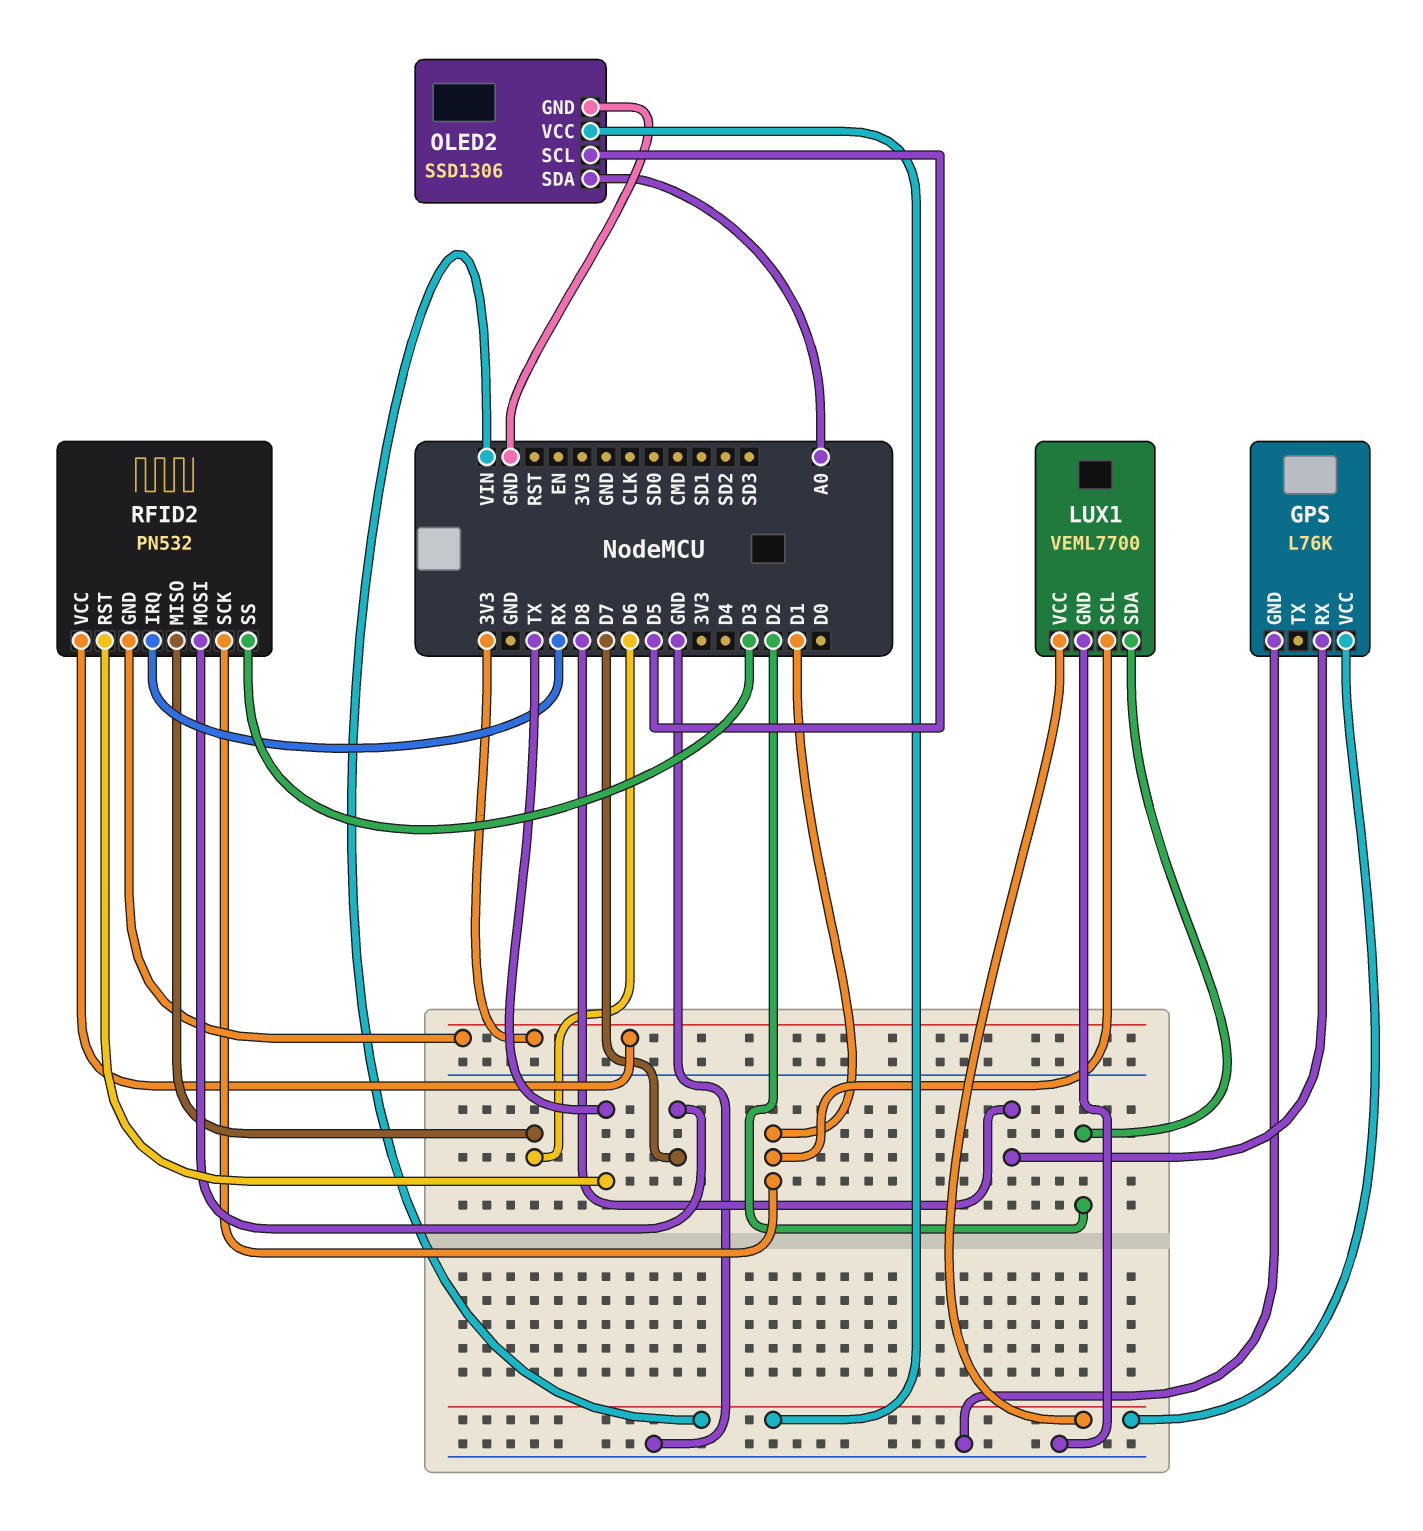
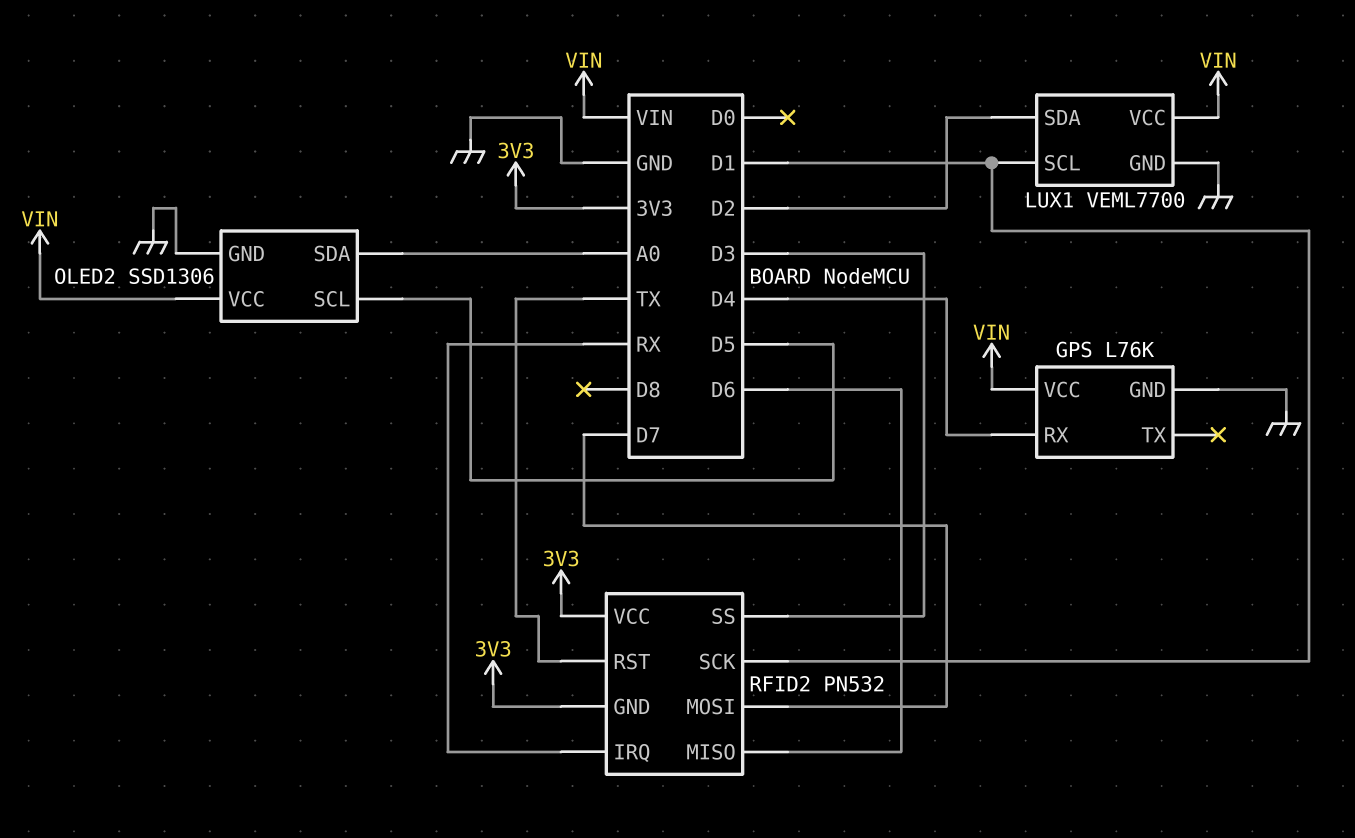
GPS pin RX: D8 -> D4

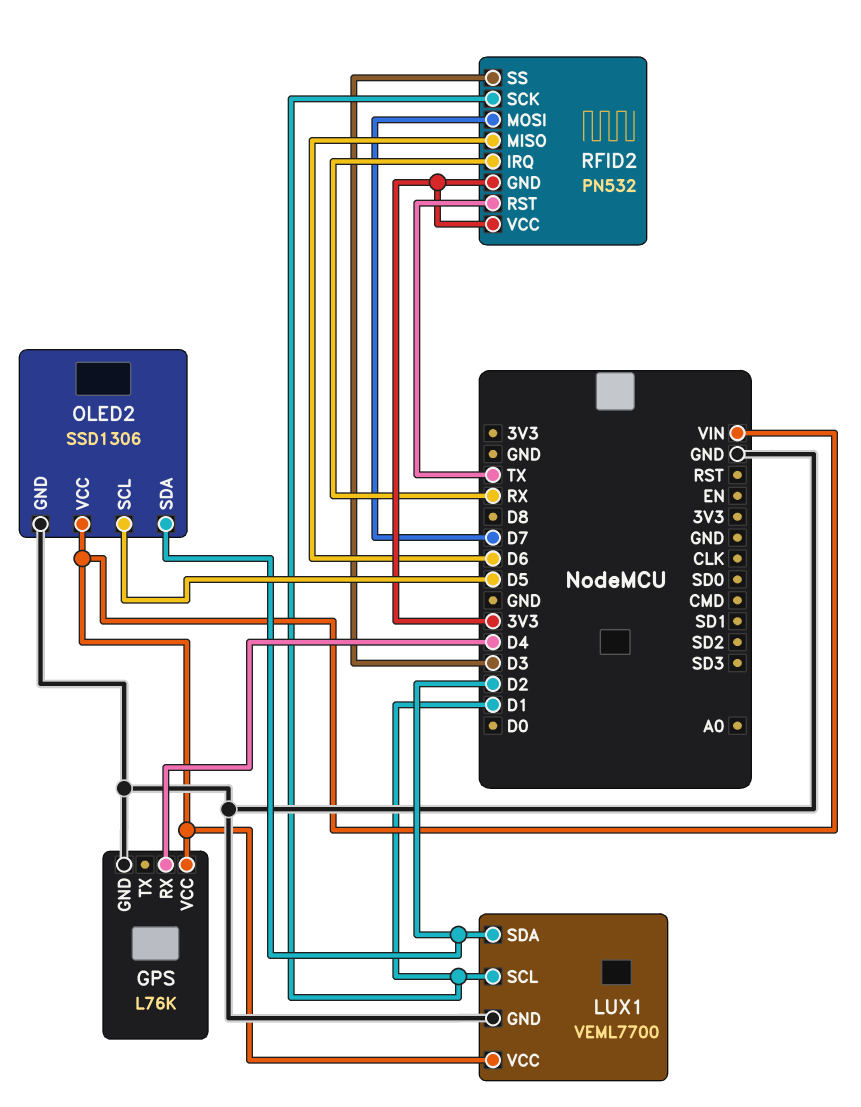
OLED2 pin SDA: A0 -> D2

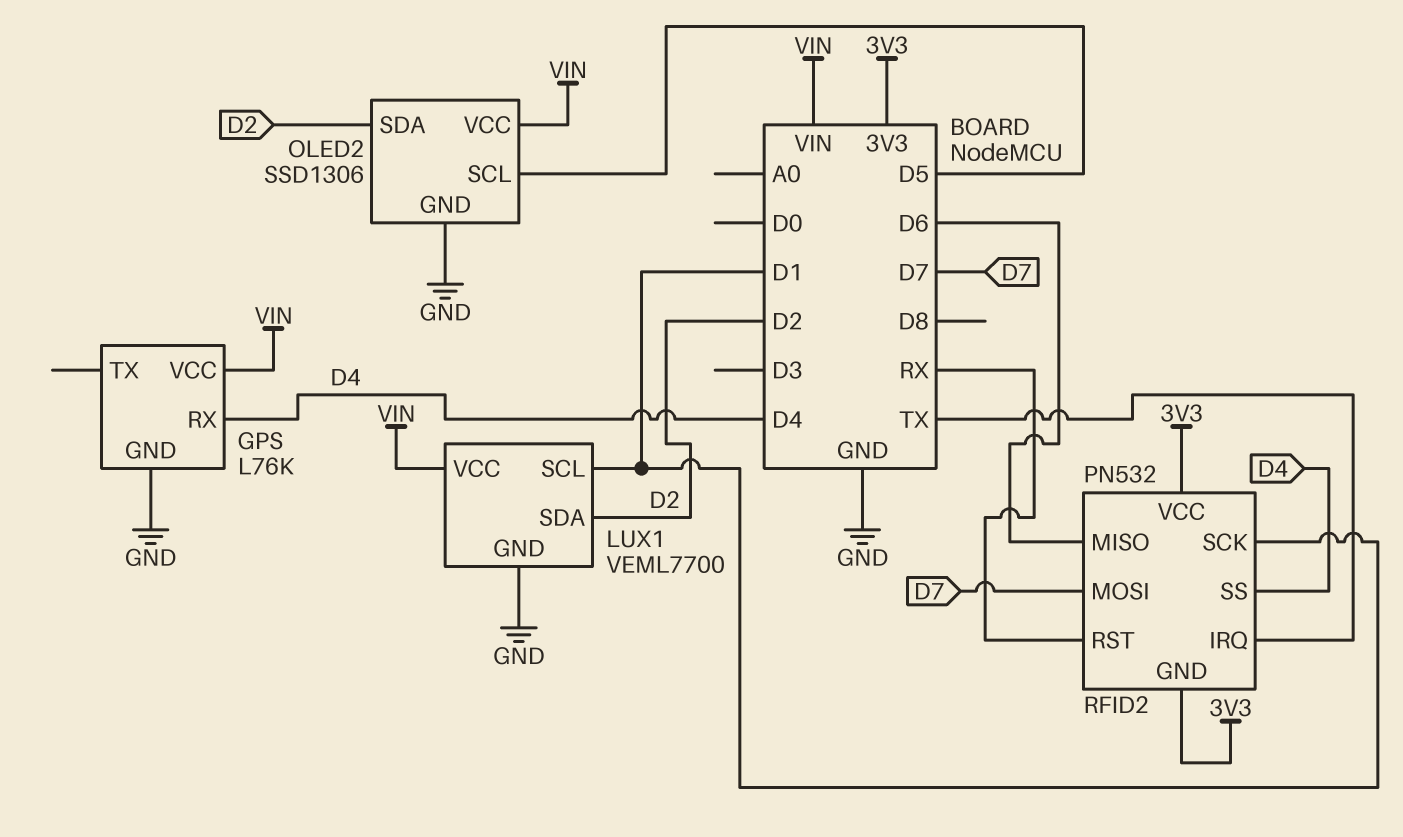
RFID2 pin IRQ: RX -> TX
RFID2 pin RST: TX -> RX
RFID2 pin SS: D3 -> D4

